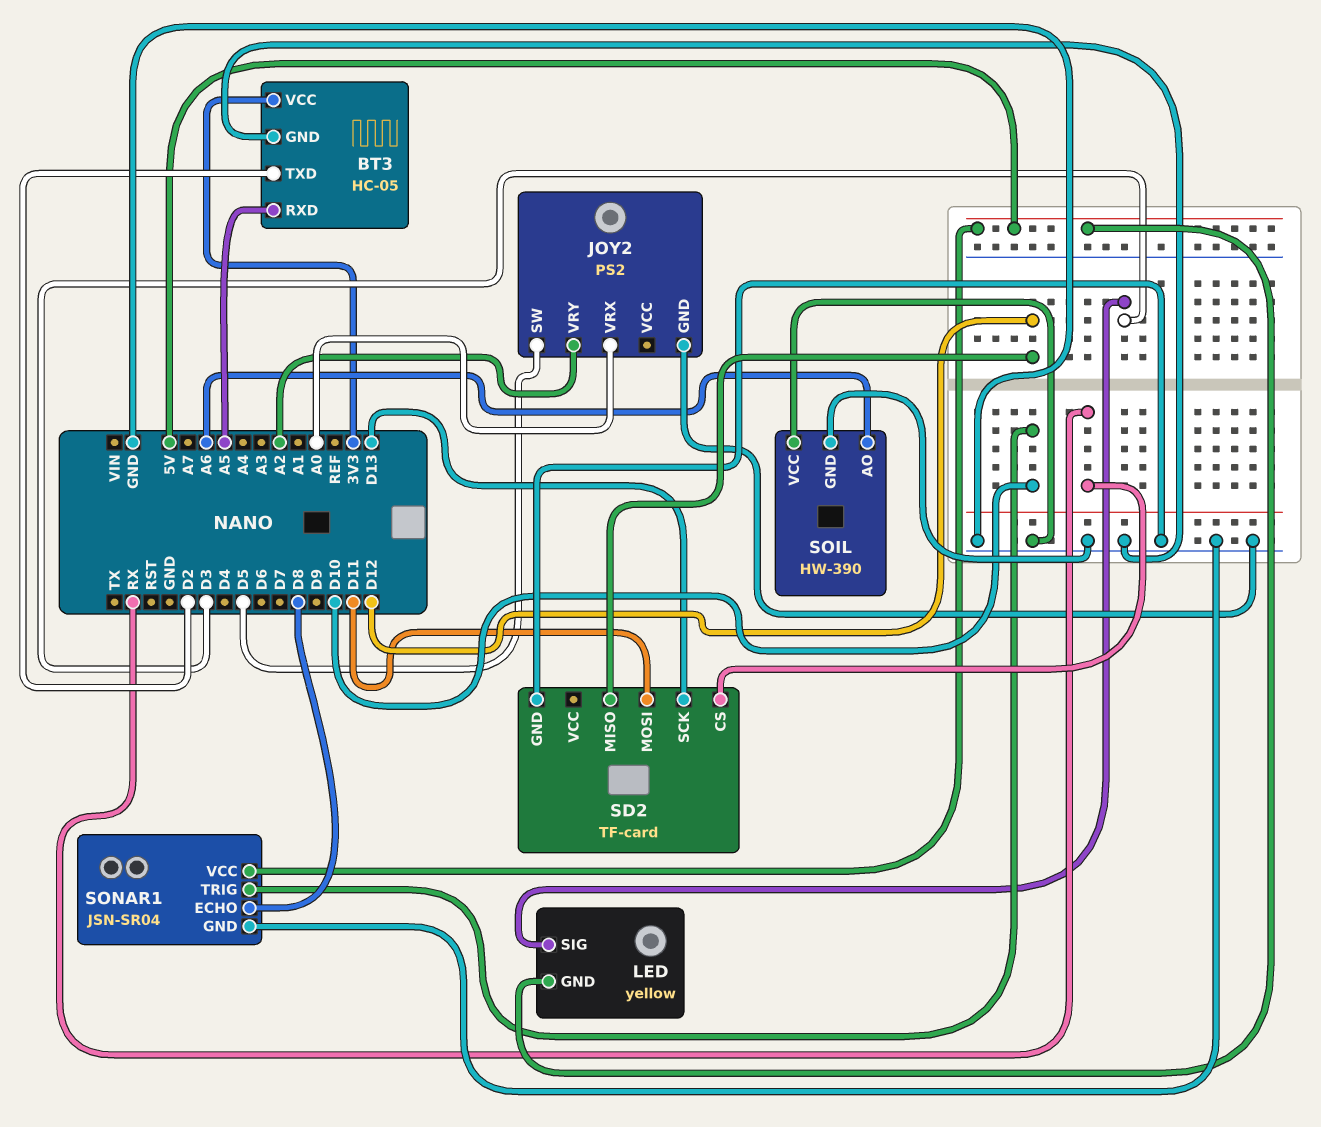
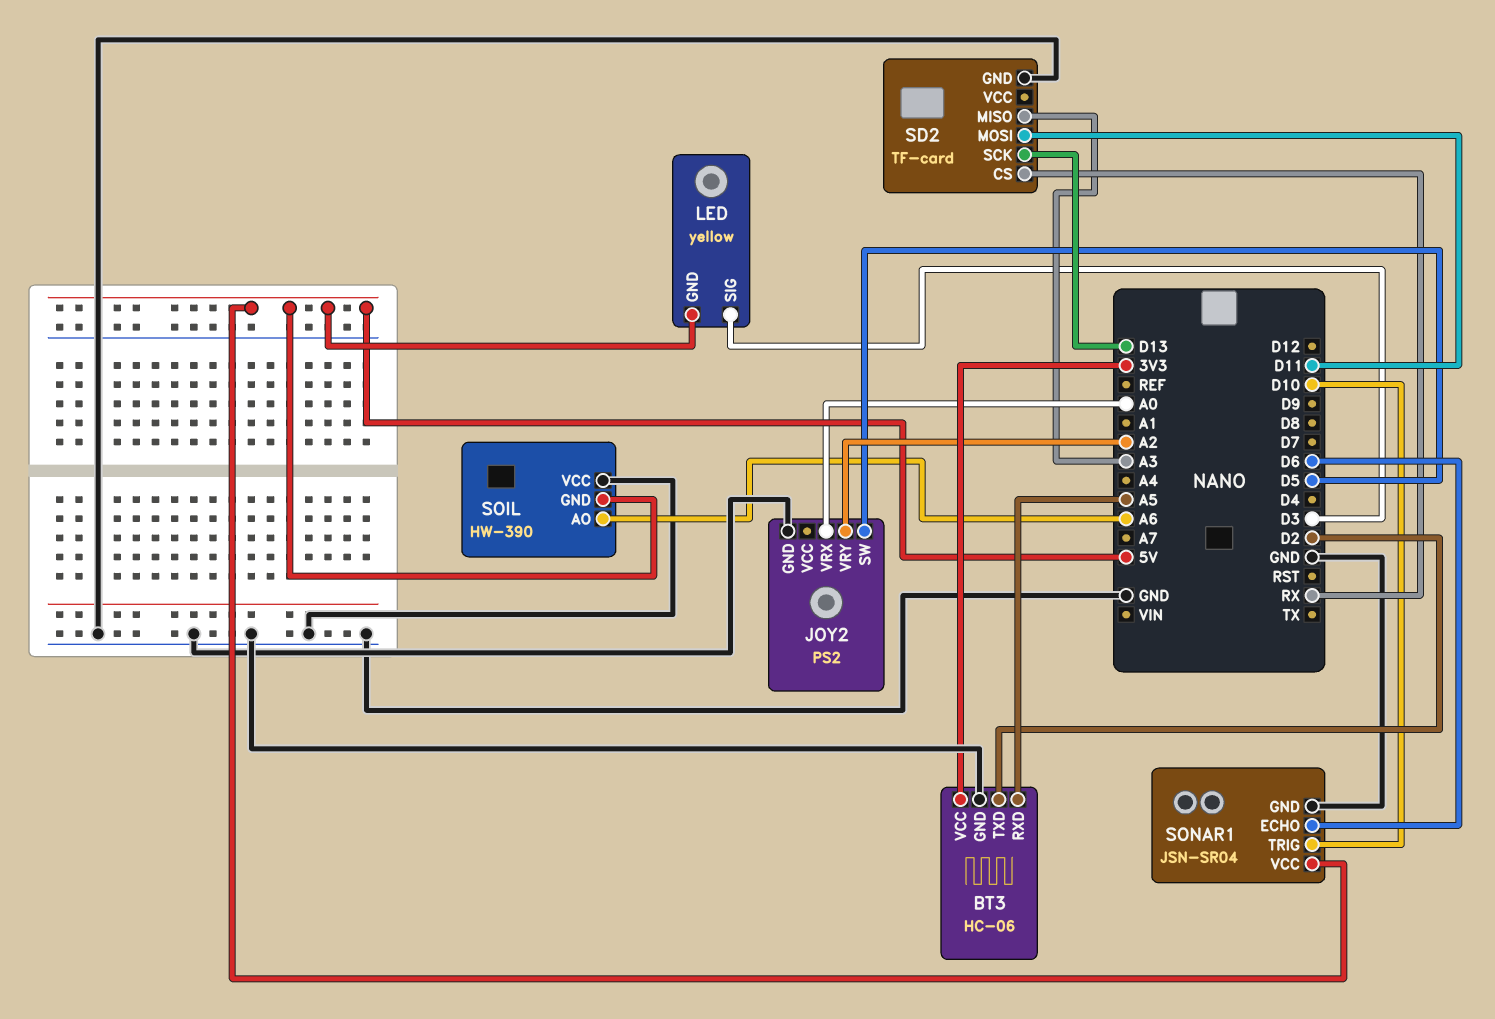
BT3: HC-05 -> HC-06
SD2 pin MISO: D12 -> A3
SOIL pin GND: GND -> 5V
SONAR1 pin ECHO: D8 -> D6

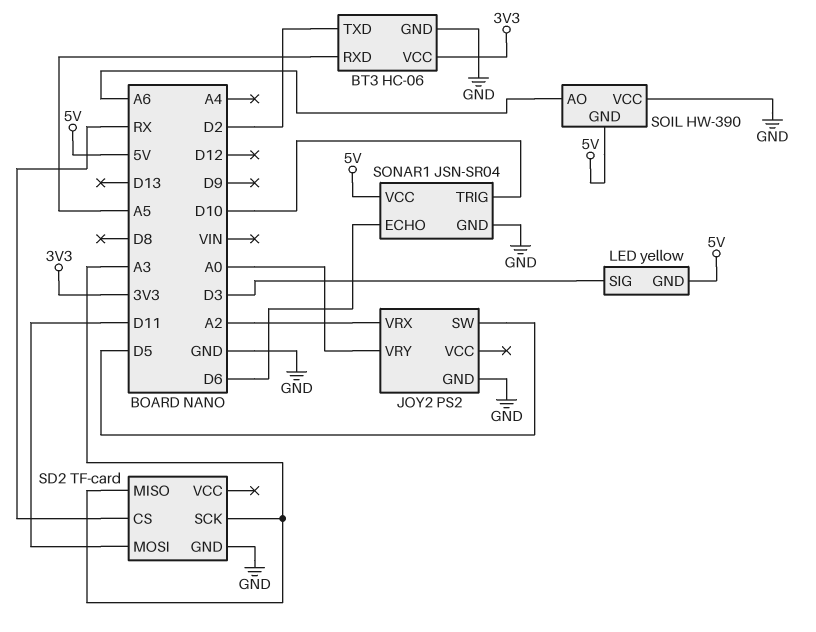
JOY2 pin VRX: A0 -> A2
JOY2 pin VRY: A2 -> A0
SD2 pin SCK: D13 -> A3

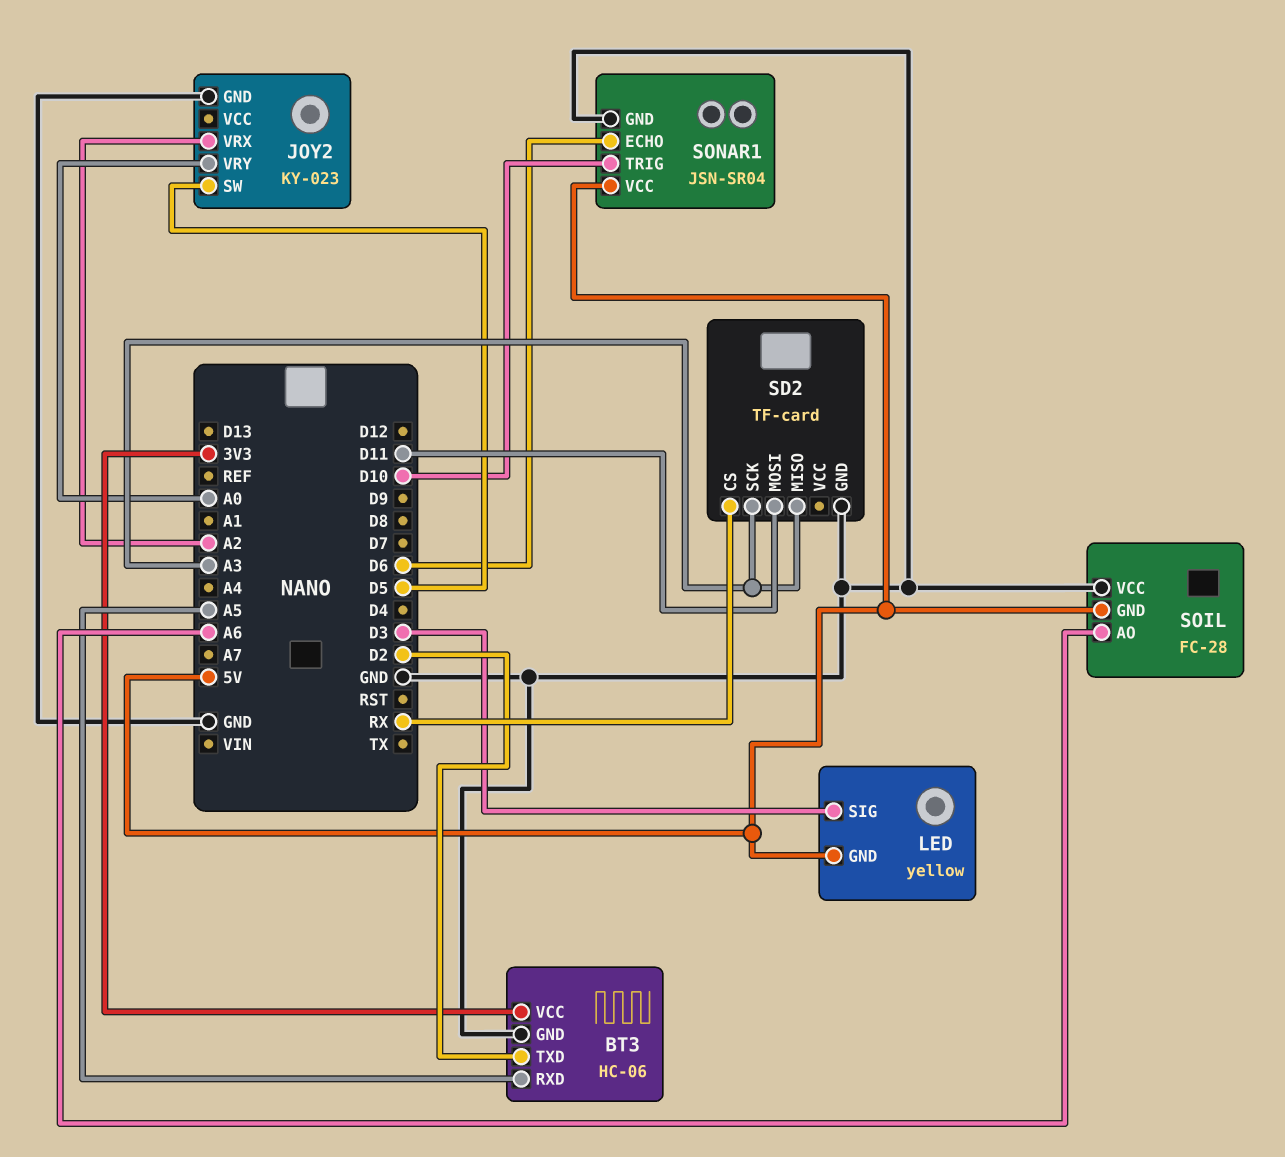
JOY2: PS2 -> KY-023
SOIL: HW-390 -> FC-28

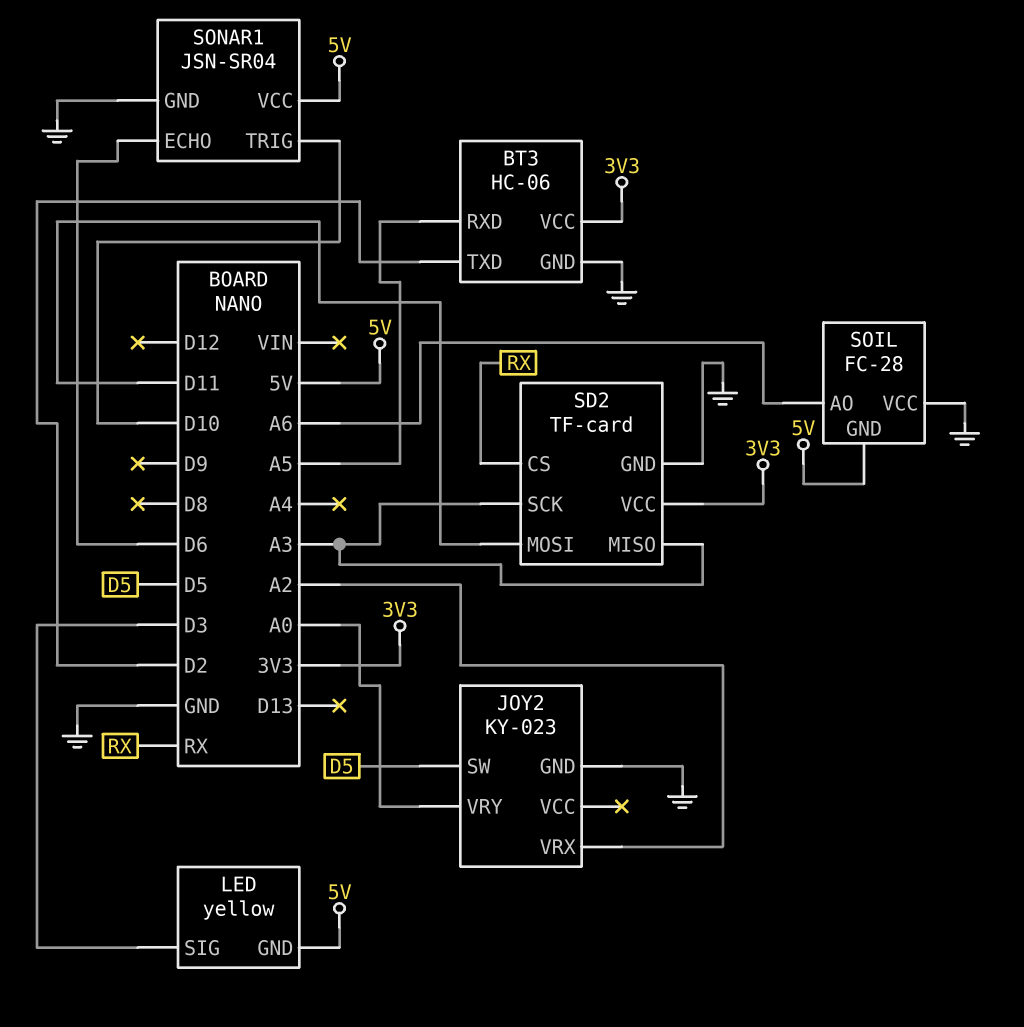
SD2 pin VCC: none -> 3V3

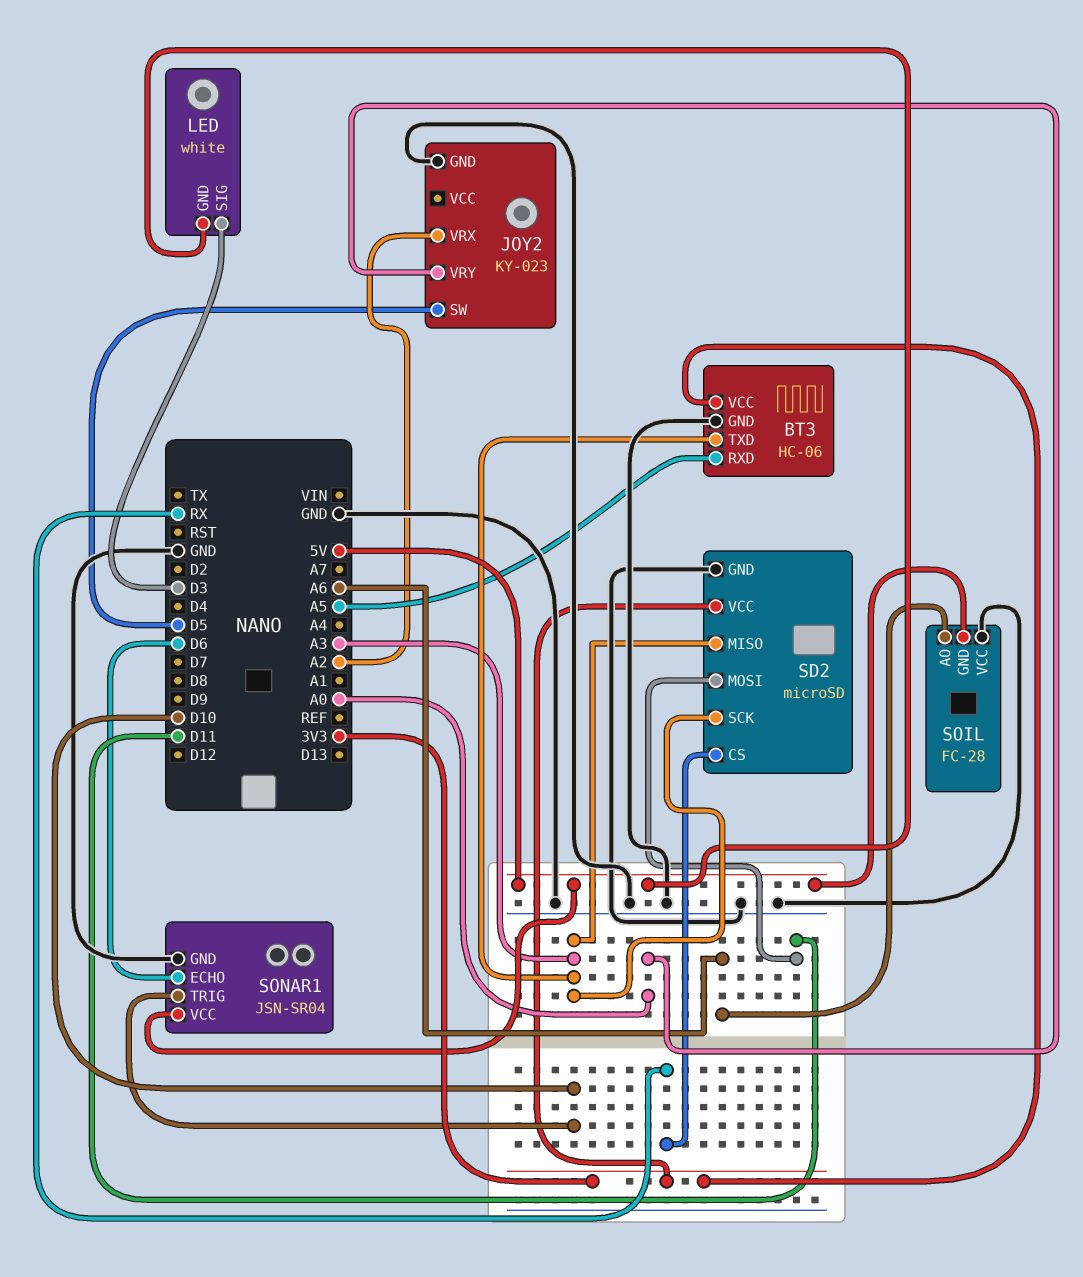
BT3 pin TXD: D2 -> A3
LED: yellow -> white
SD2: TF-card -> microSD

